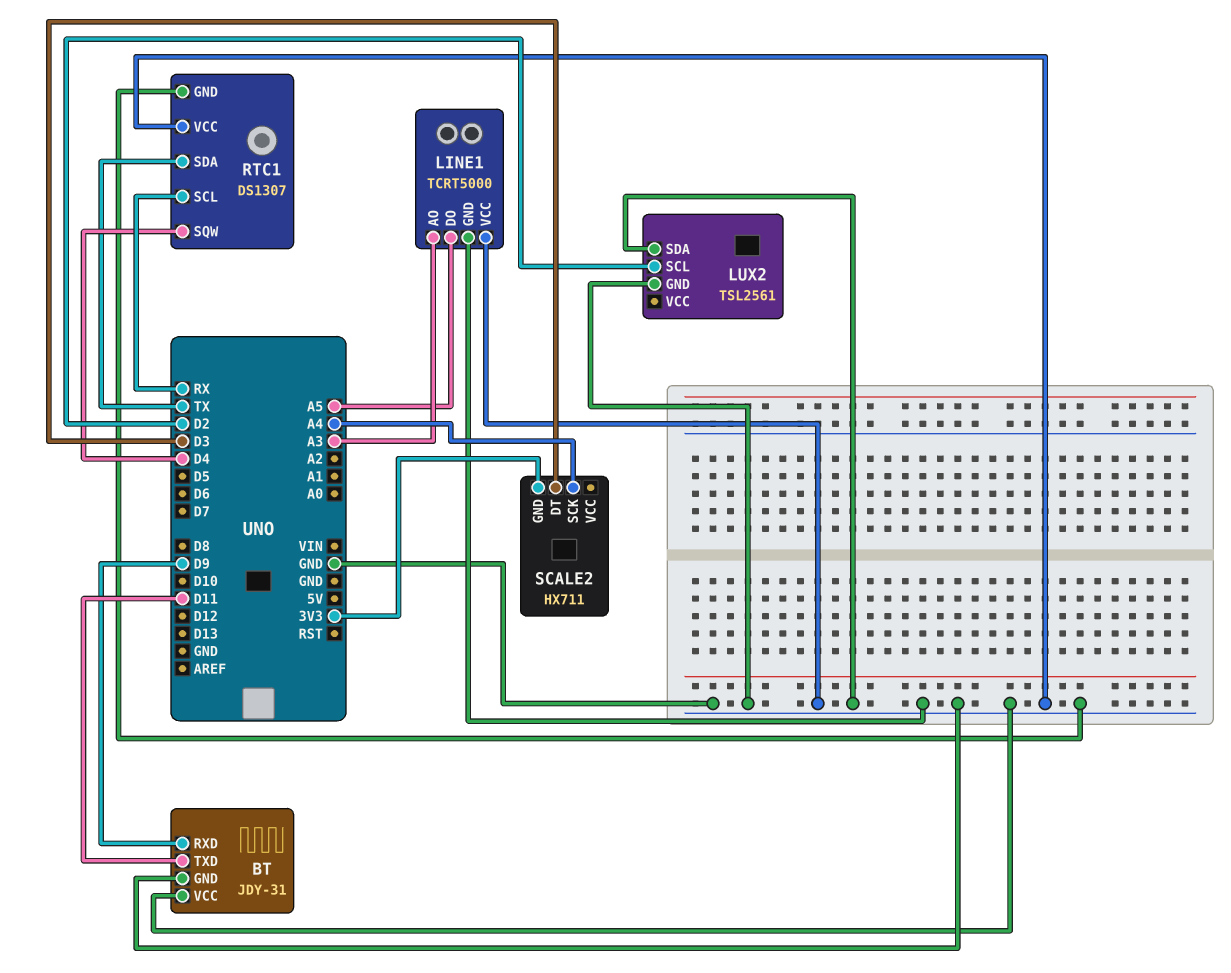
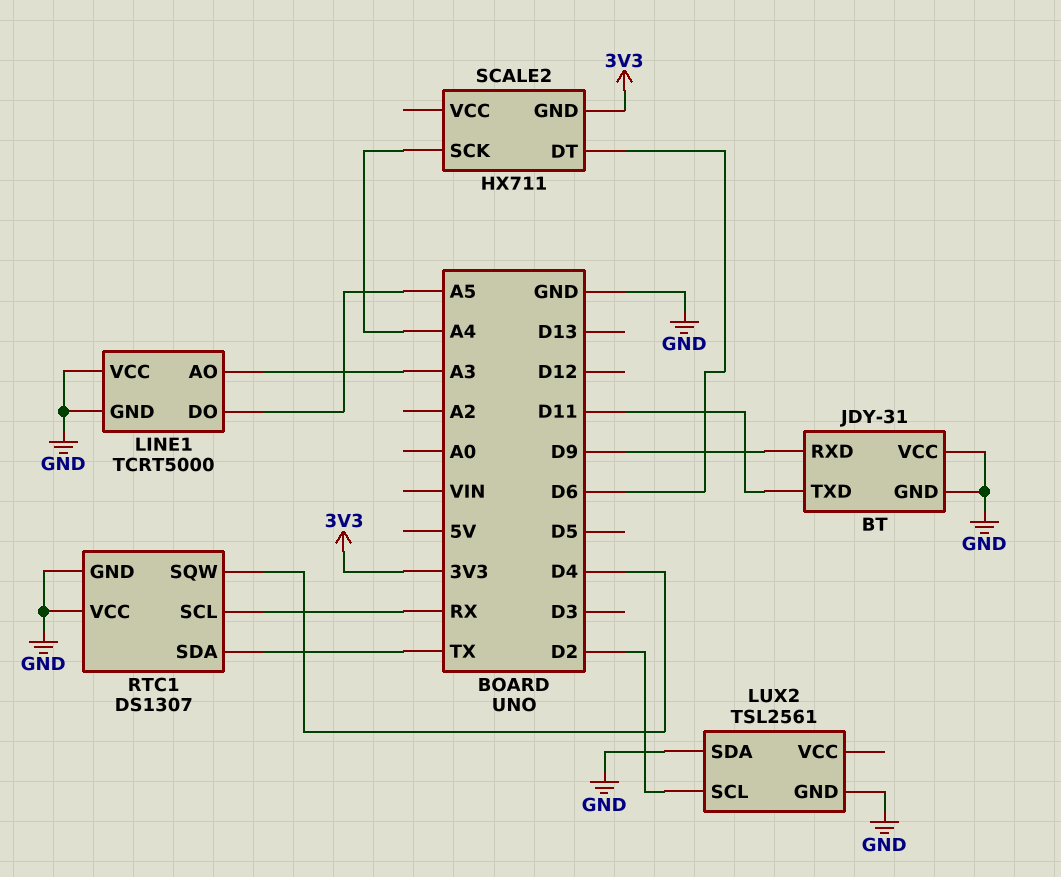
SCALE2 pin DT: D3 -> D6

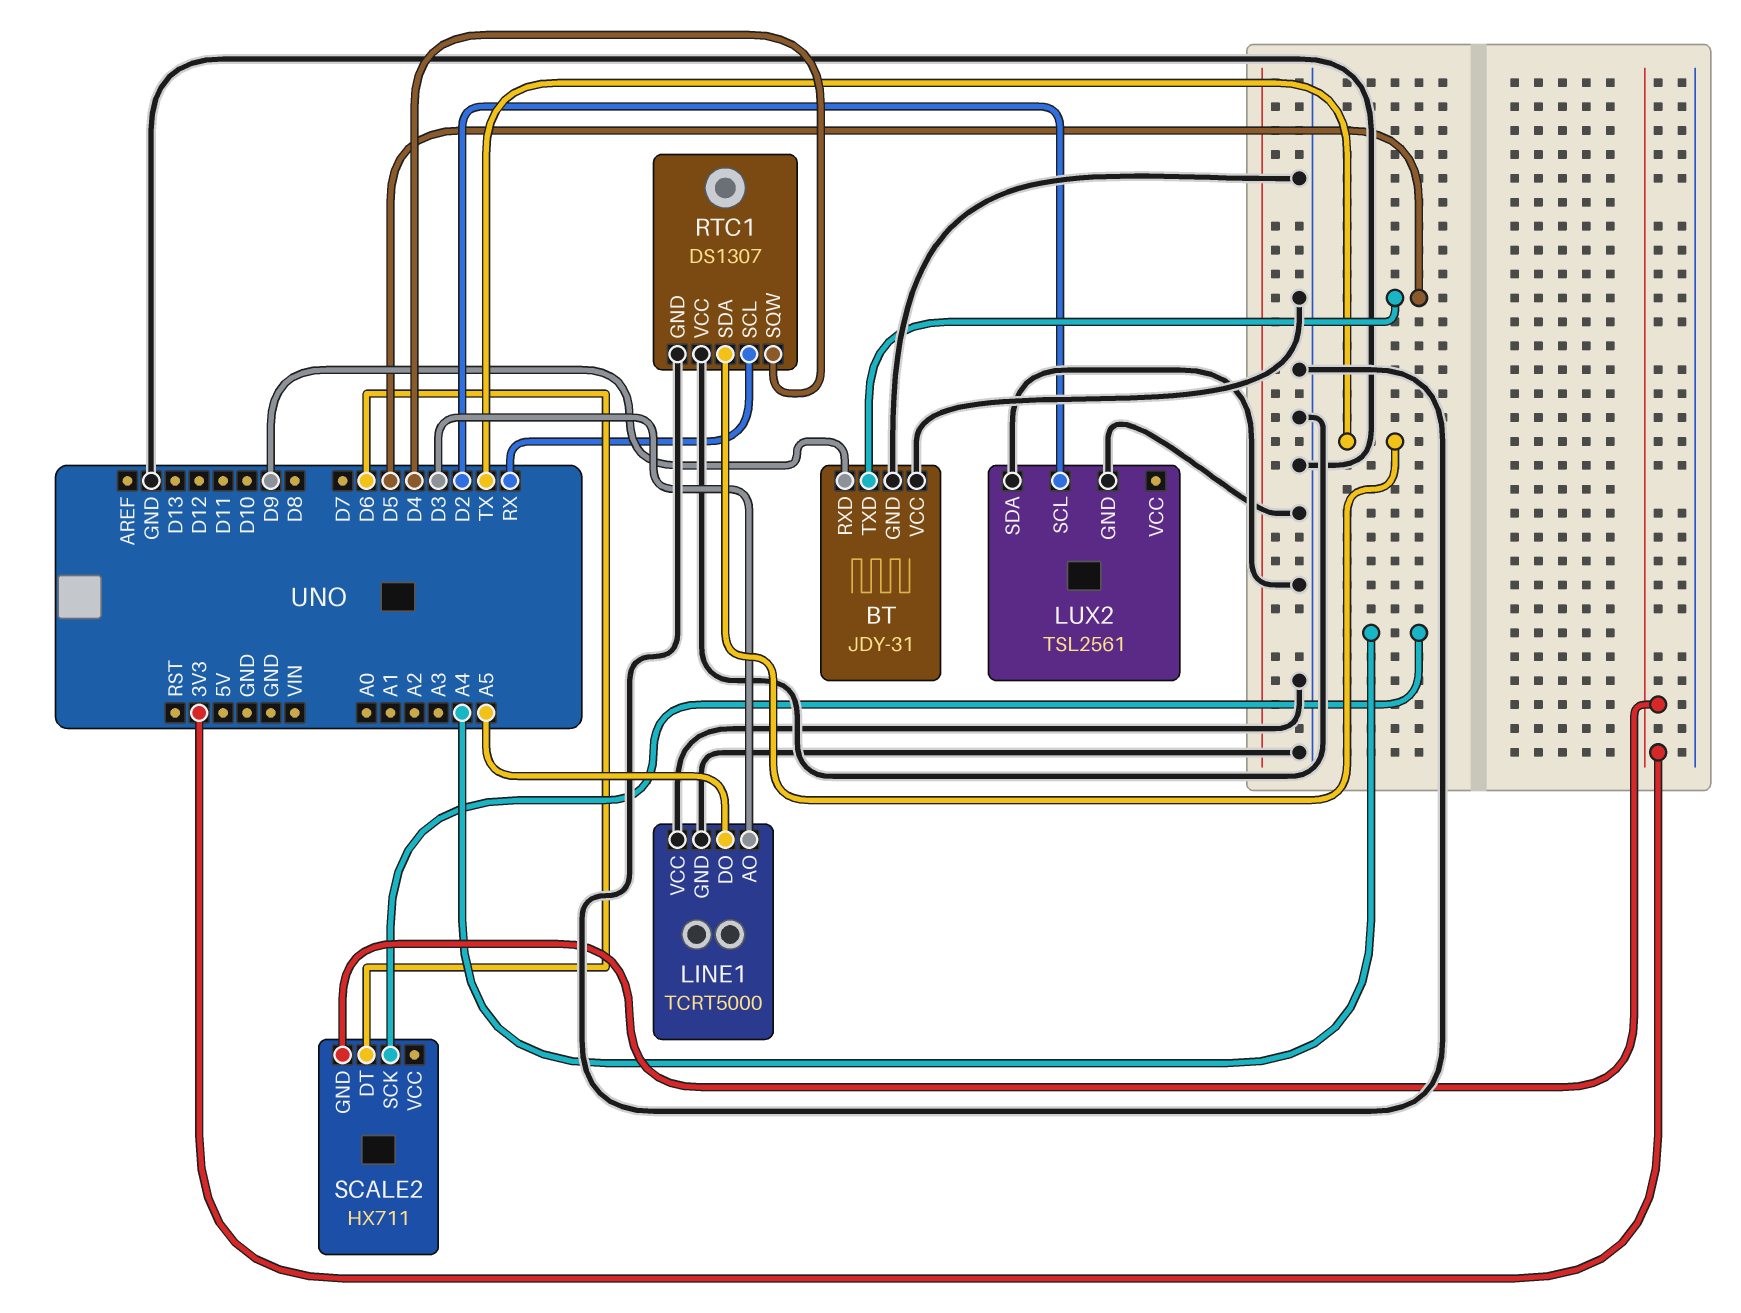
BT pin TXD: D11 -> D5
LINE1 pin AO: A3 -> D3

